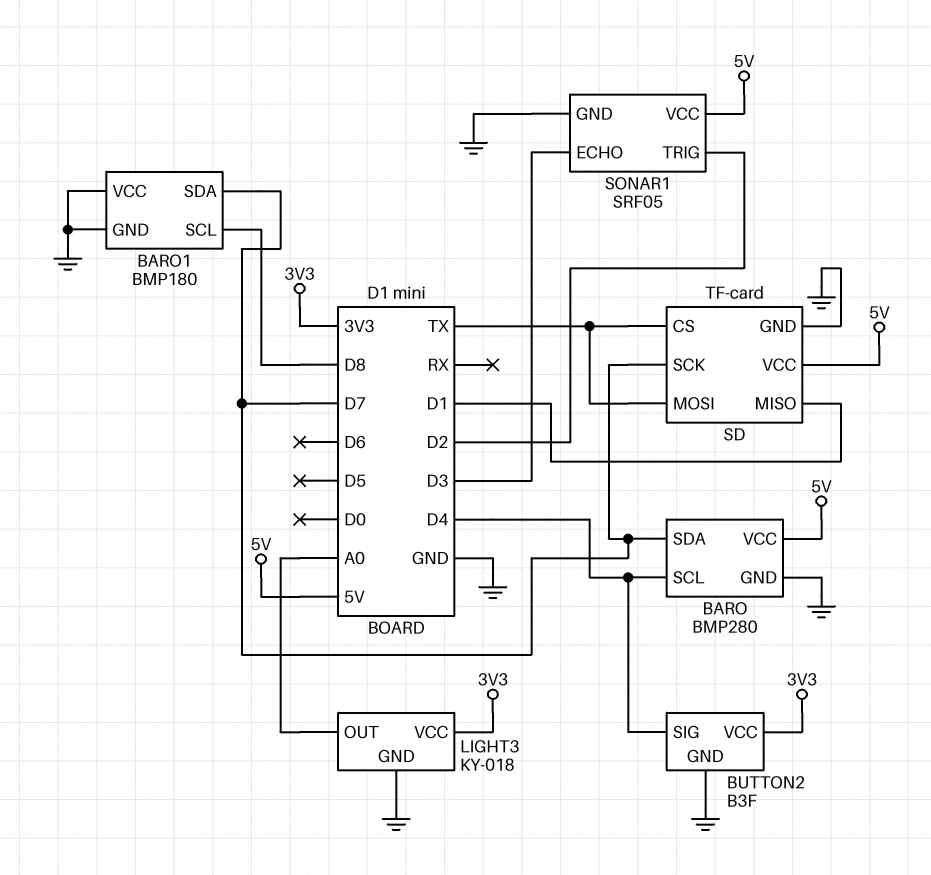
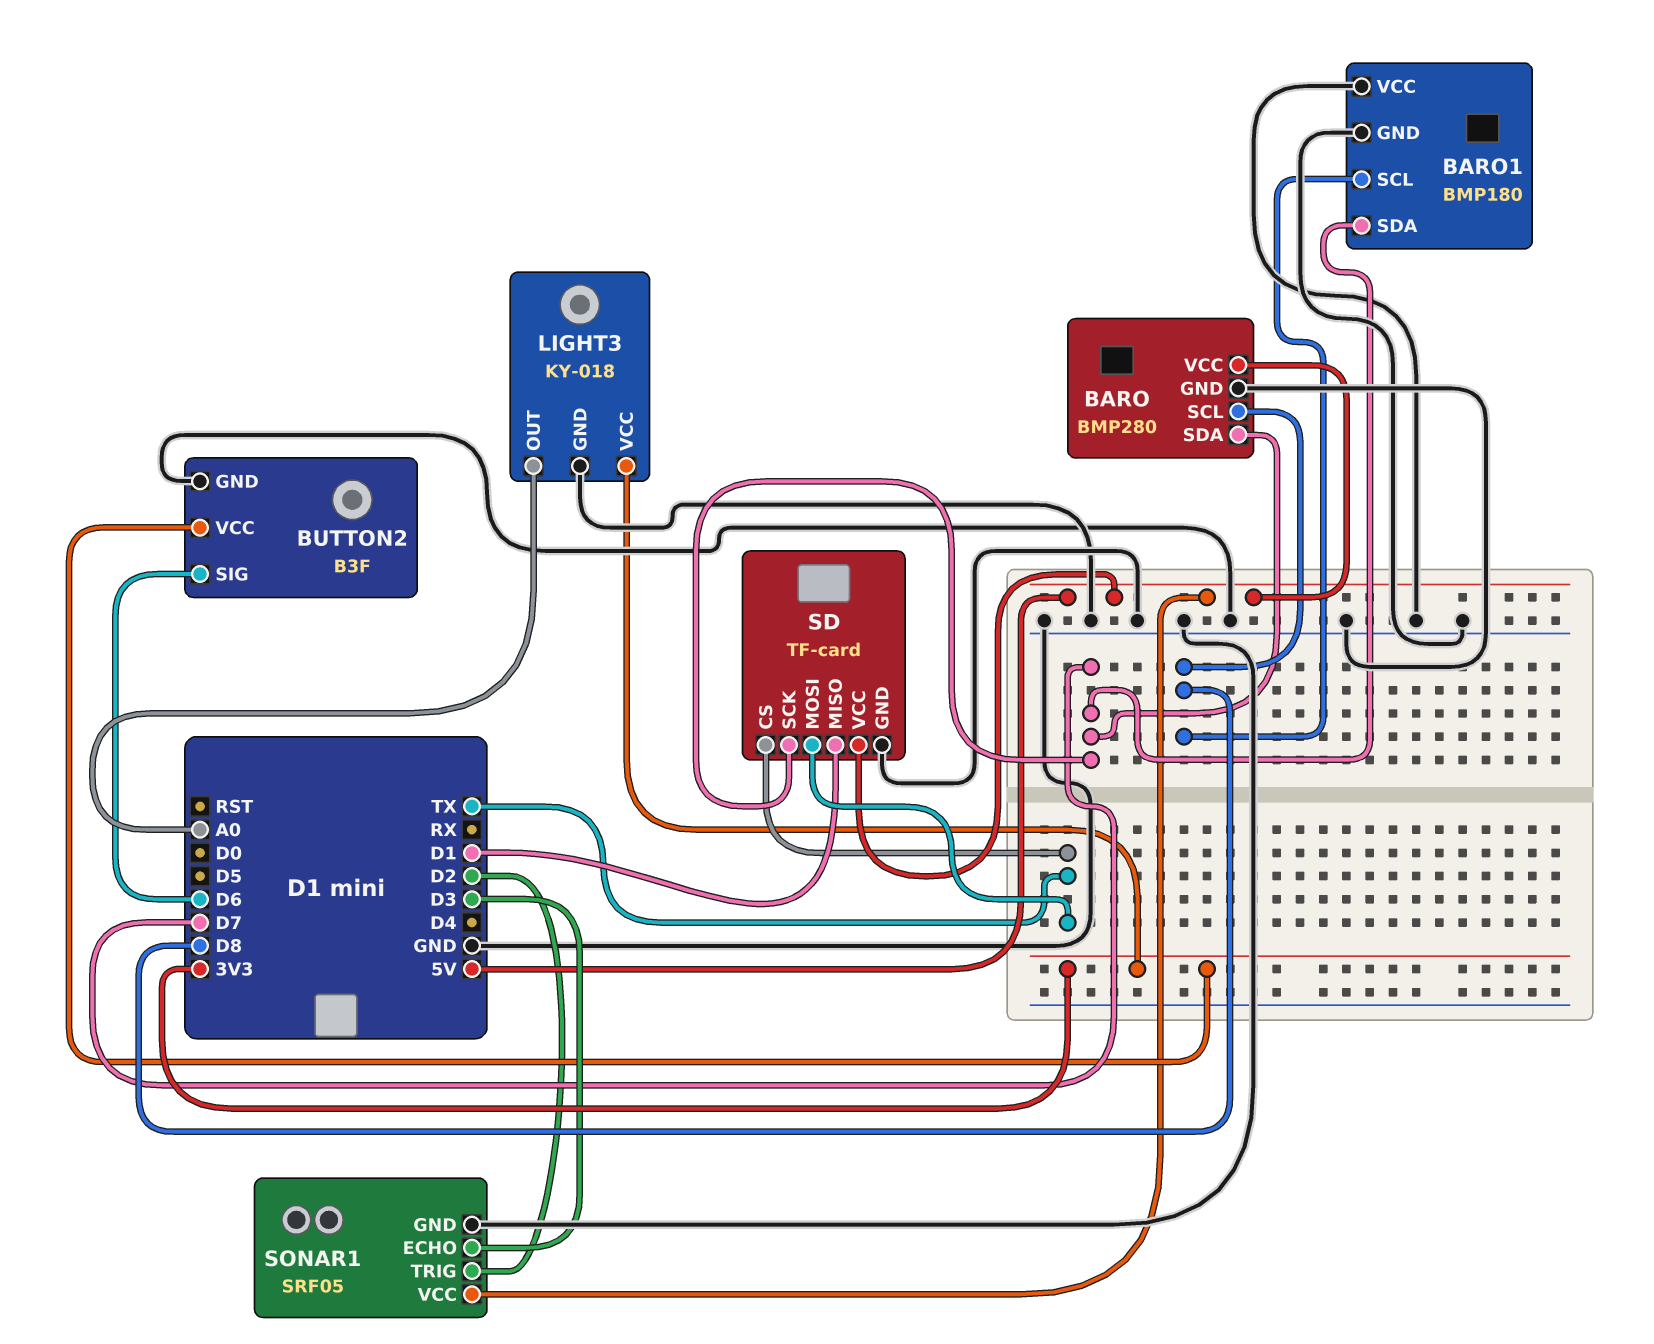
BARO pin SCL: D4 -> D8
BUTTON2 pin SIG: D4 -> D6

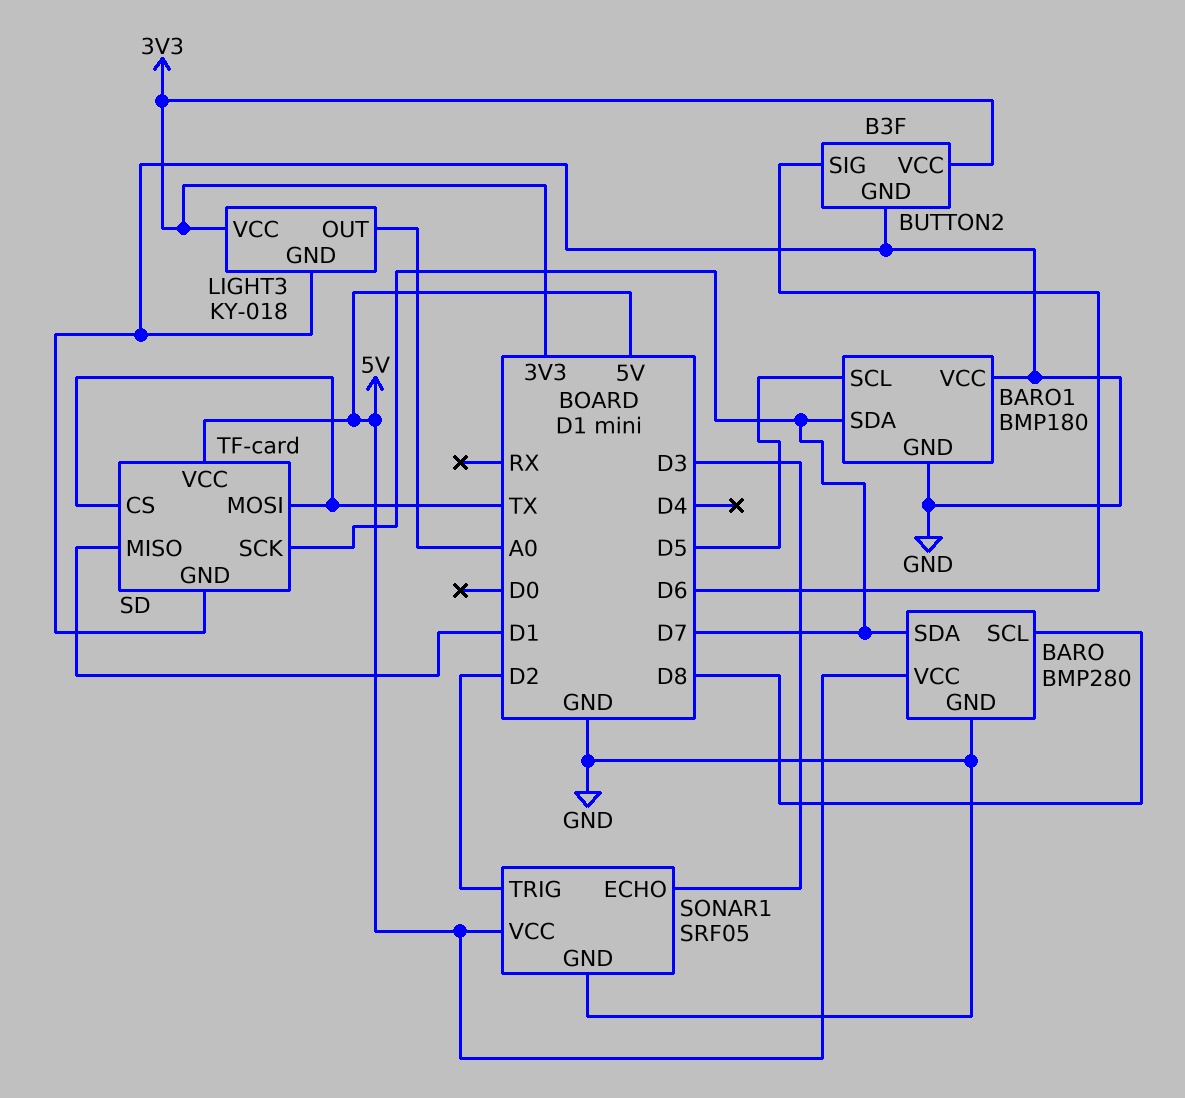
BARO1 pin SCL: D8 -> D5

